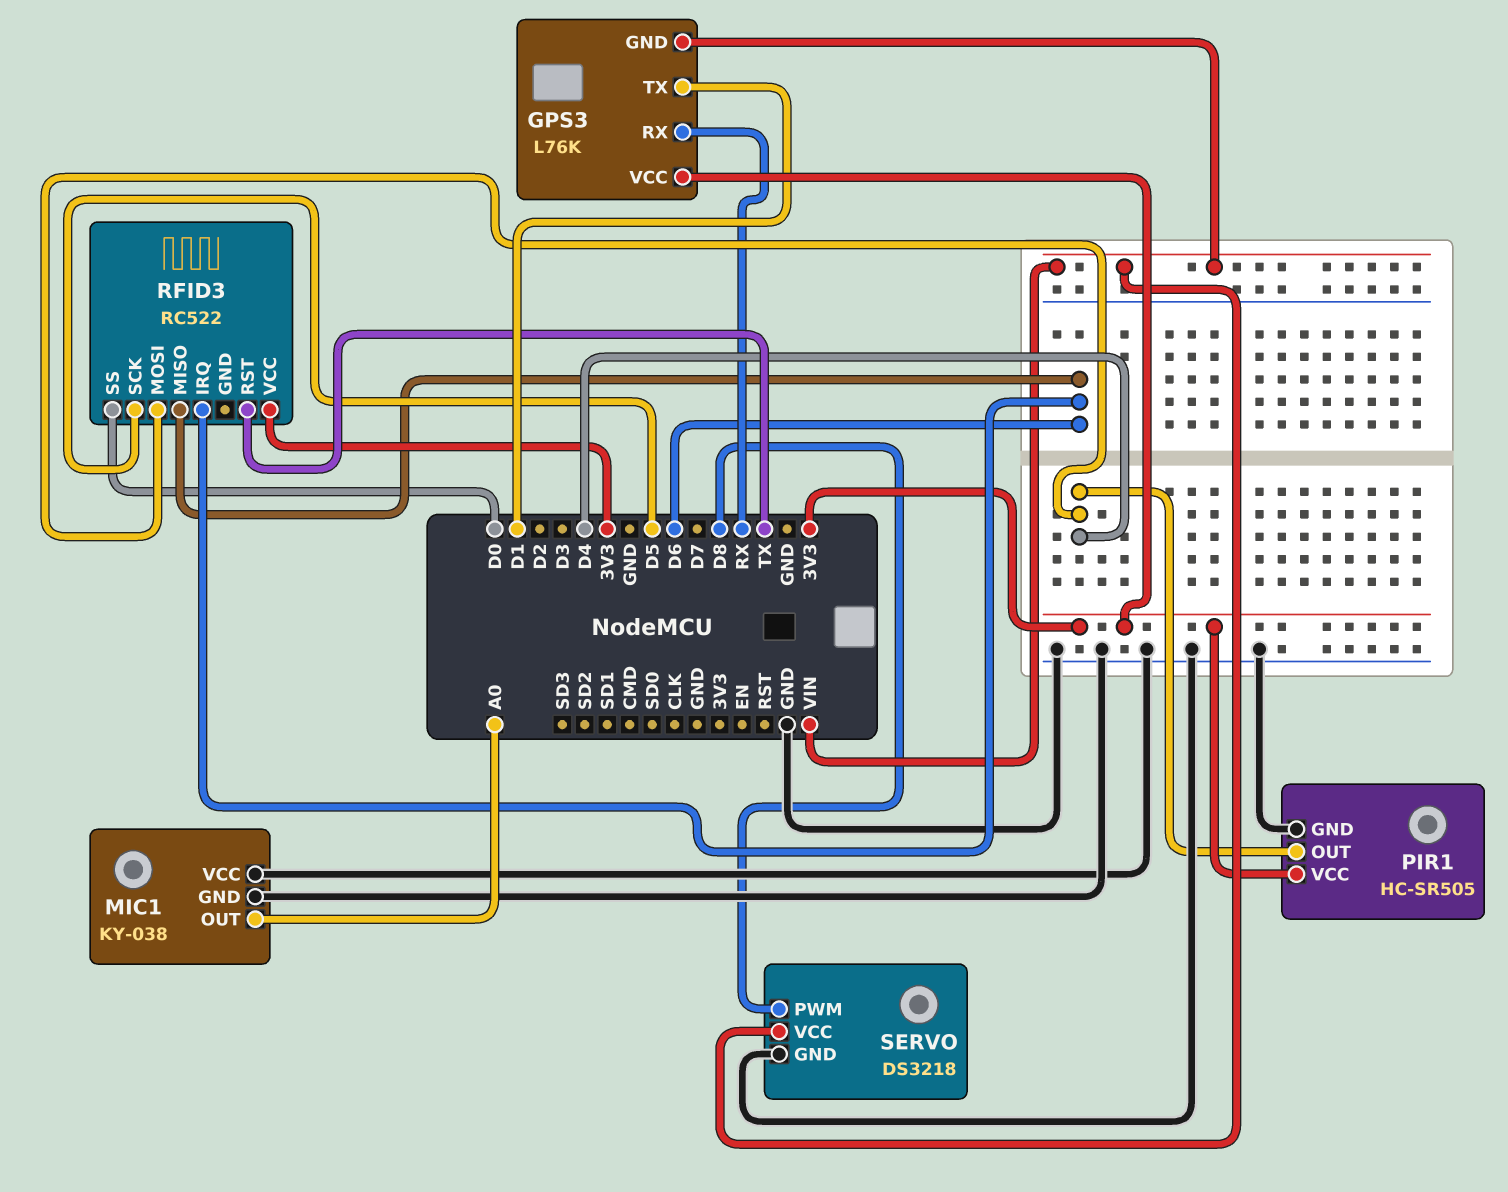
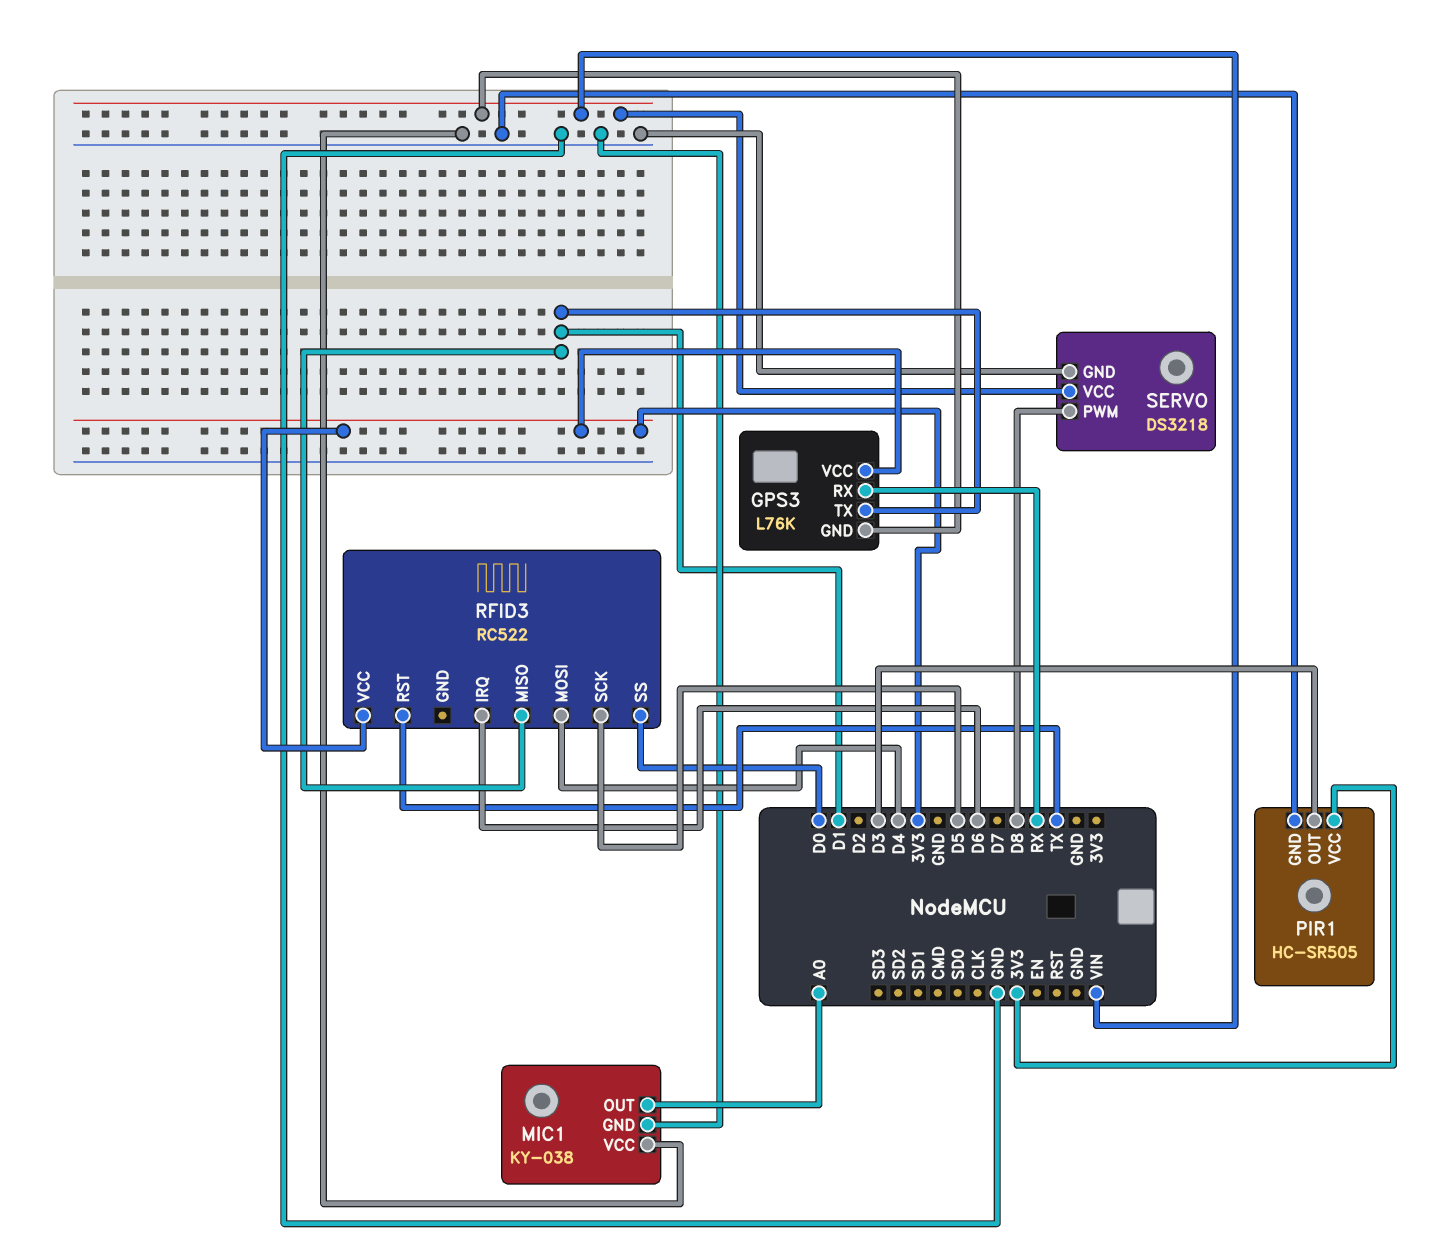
PIR1 pin OUT: D4 -> D3
RFID3 pin MISO: D6 -> D1

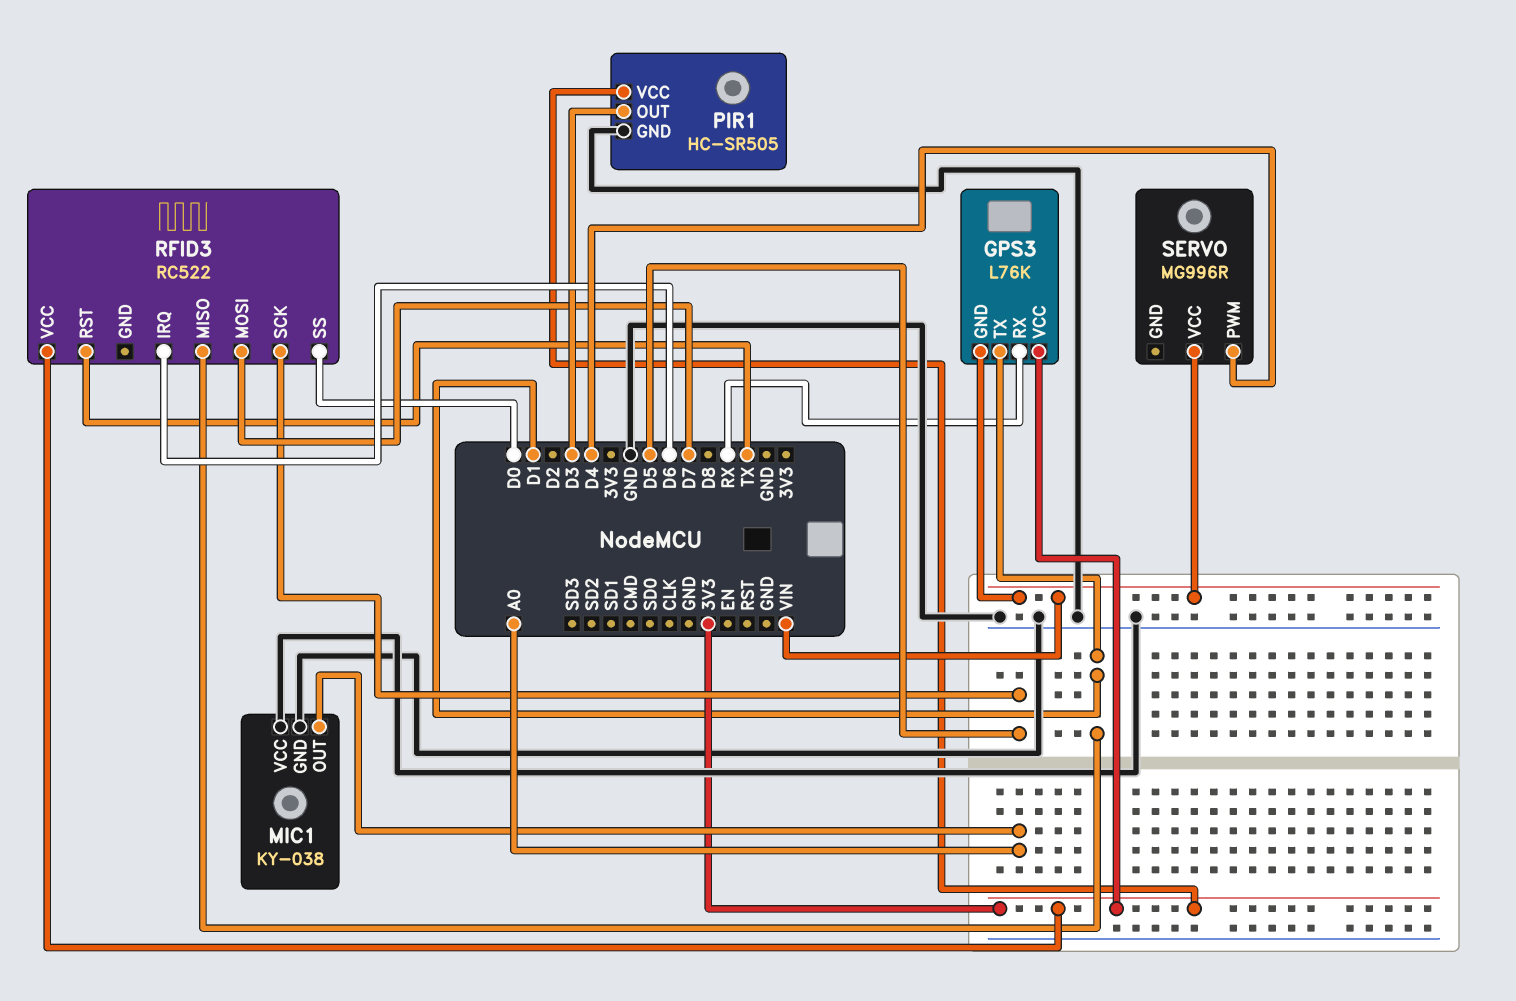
RFID3 pin MOSI: D4 -> D7
SERVO: DS3218 -> MG996R
SERVO pin GND: GND -> none
SERVO pin PWM: D8 -> D4

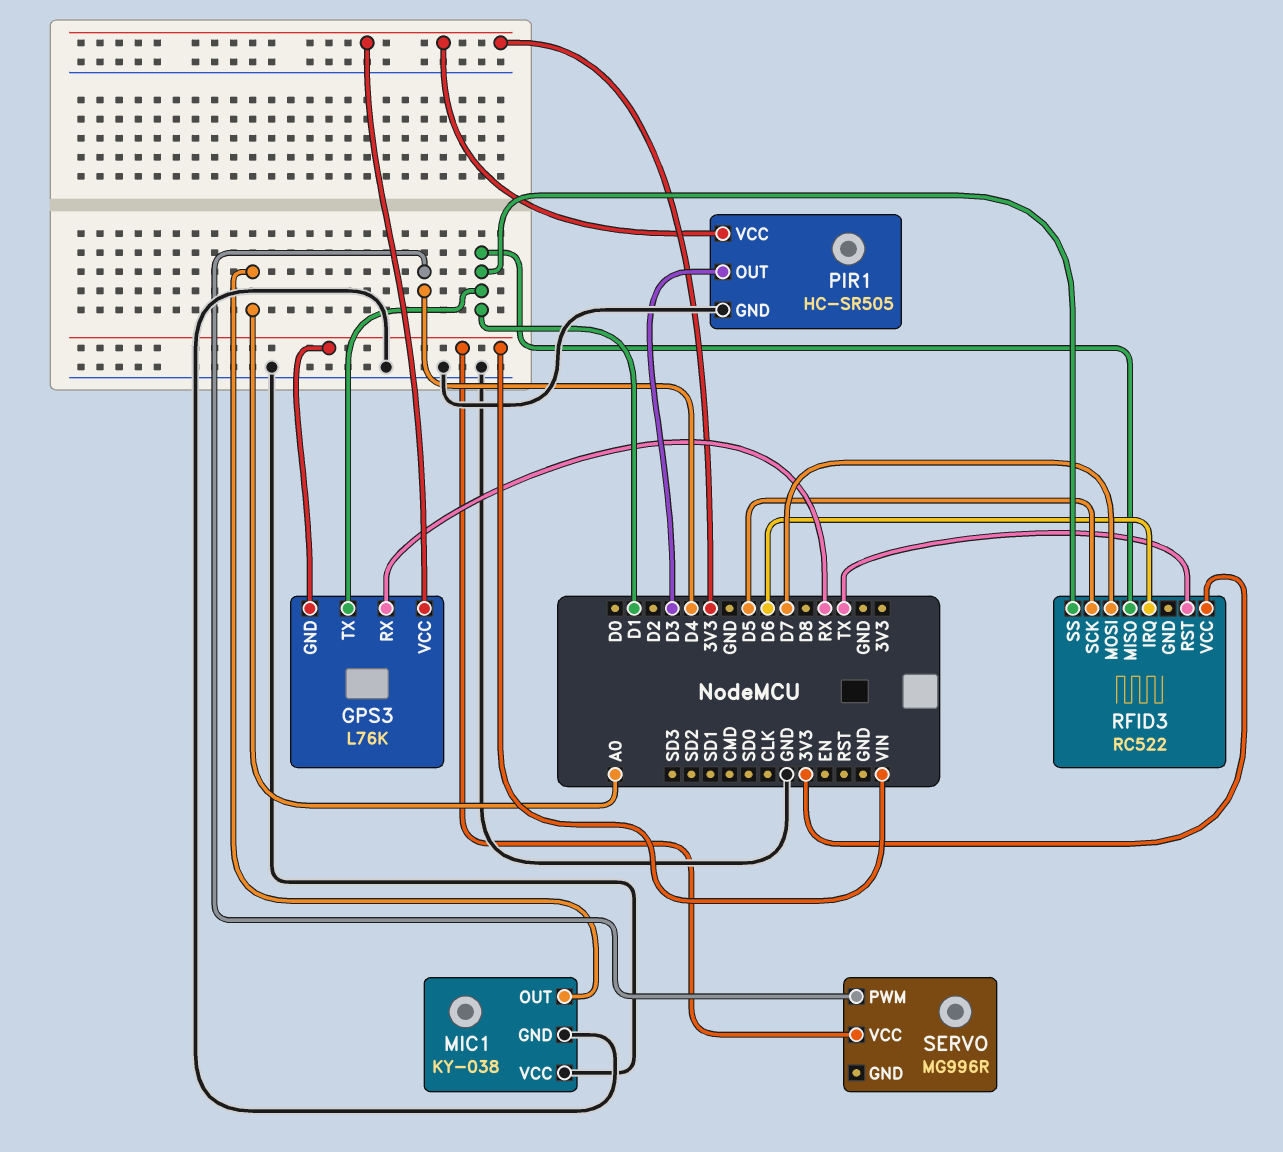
RFID3 pin SS: D0 -> D1

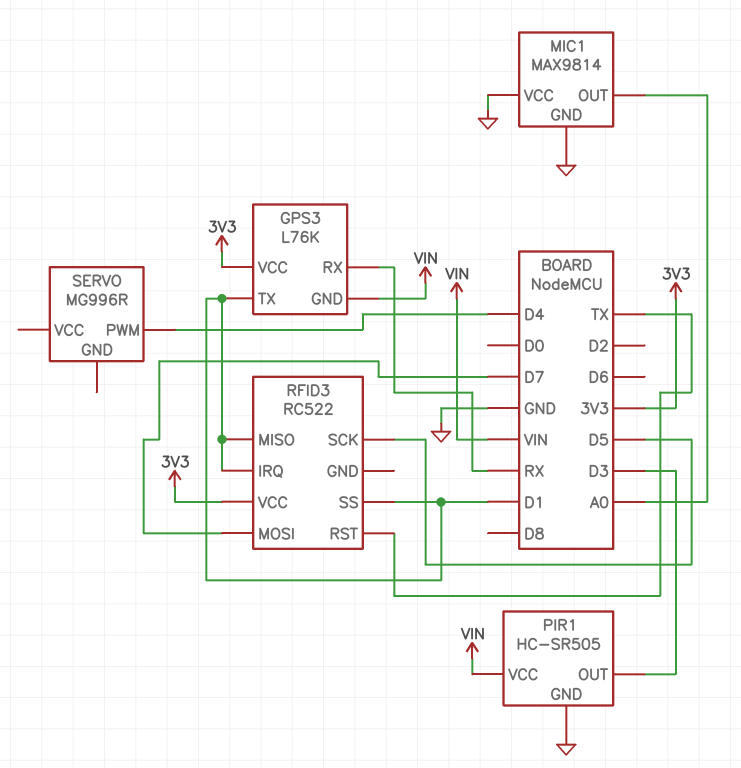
MIC1: KY-038 -> MAX9814
PIR1 pin VCC: 3V3 -> VIN
RFID3 pin IRQ: D6 -> D1
SERVO pin VCC: VIN -> none

